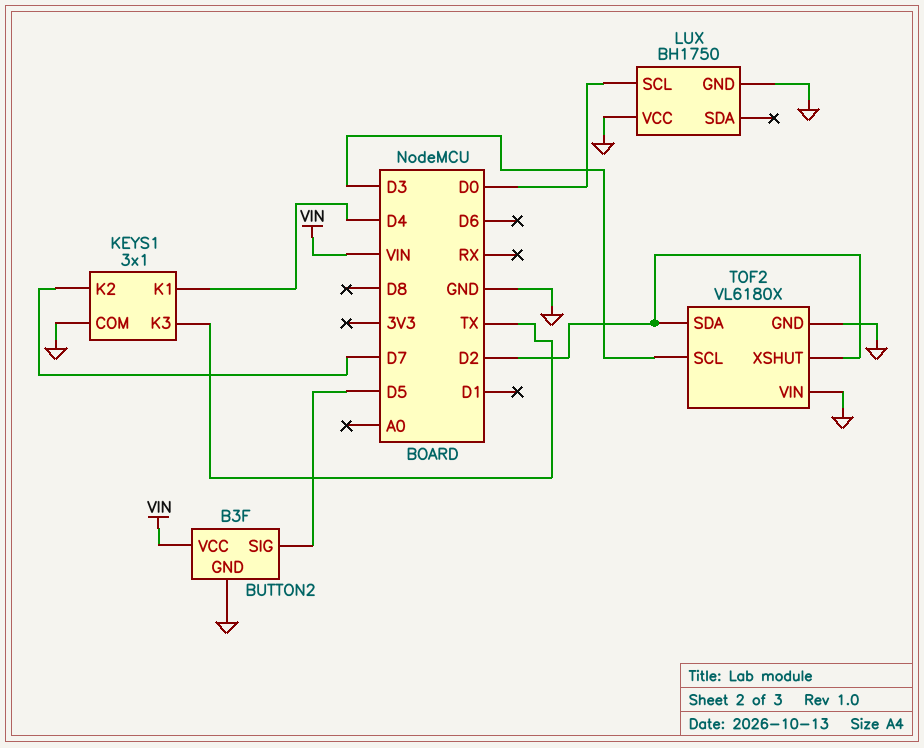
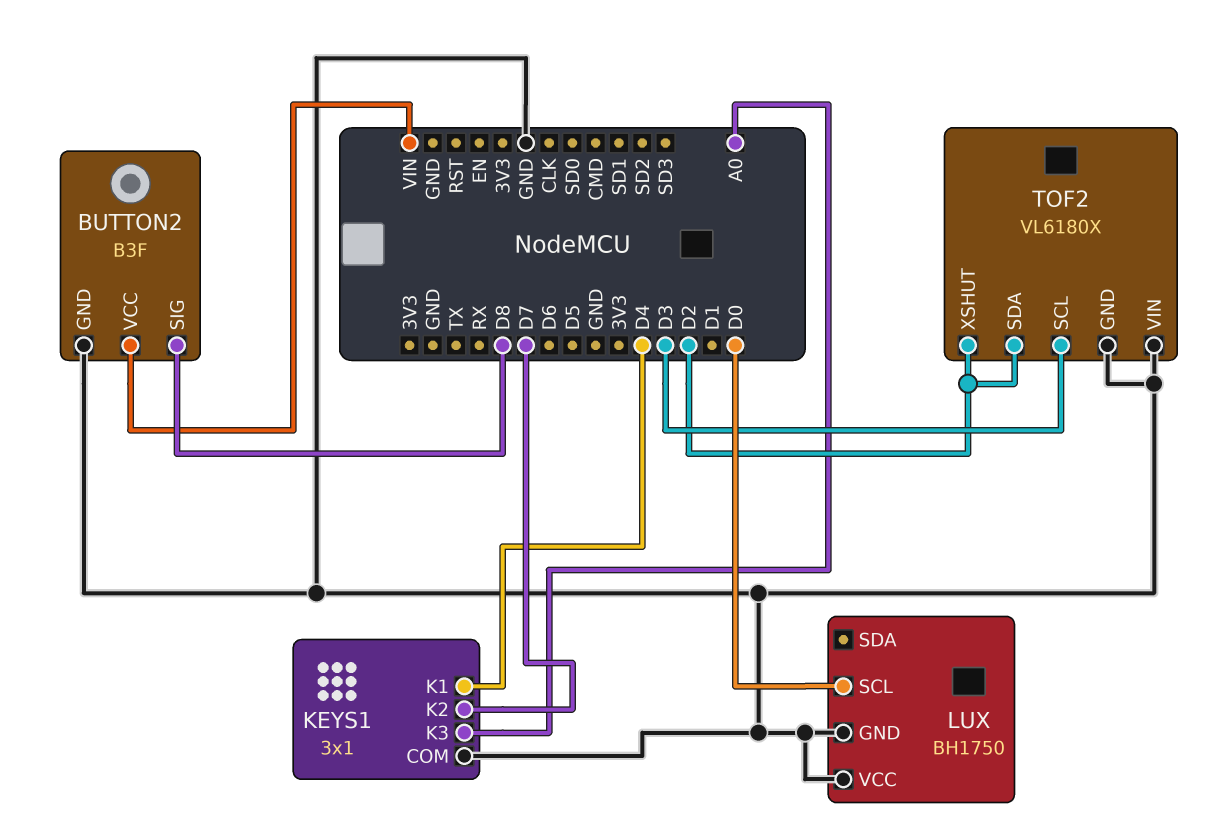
BUTTON2 pin SIG: D5 -> D8
KEYS1 pin K3: TX -> A0

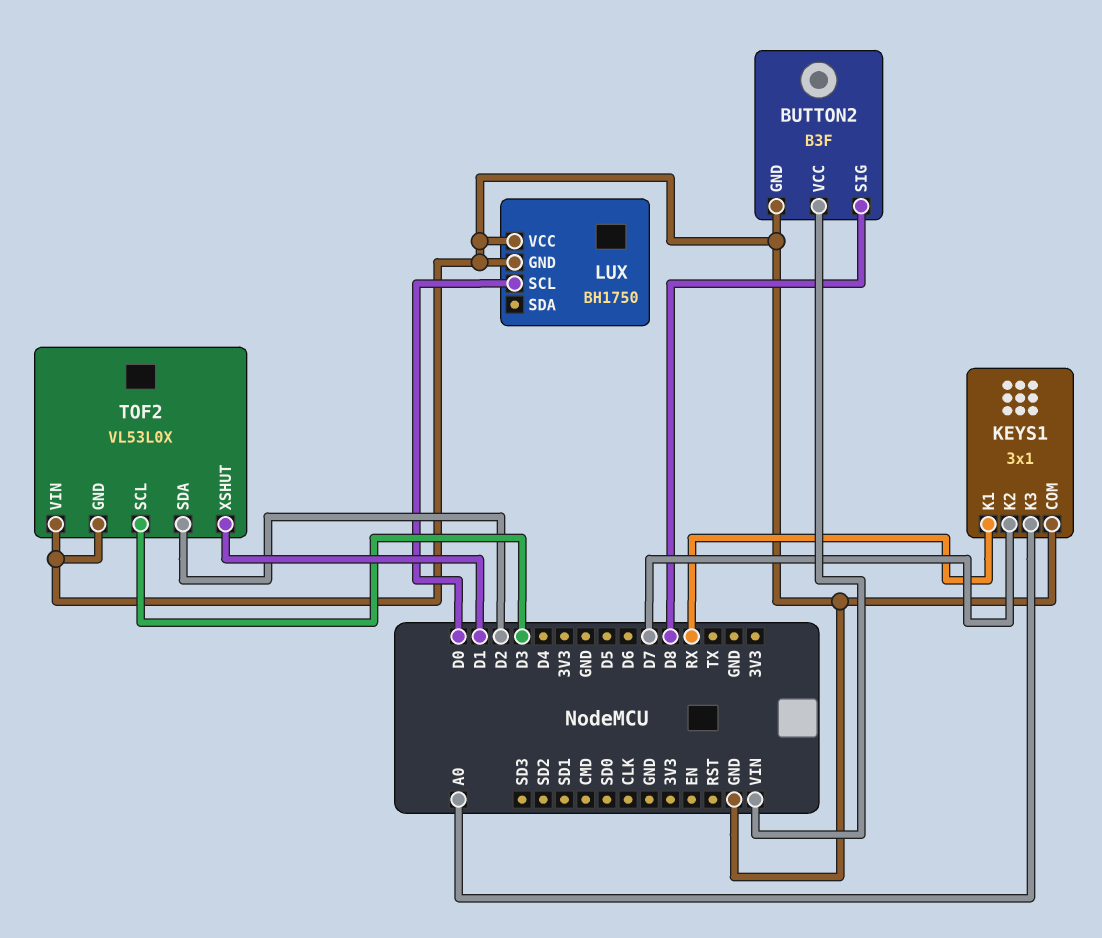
KEYS1 pin K1: D4 -> RX
TOF2: VL6180X -> VL53L0X
TOF2 pin XSHUT: D2 -> D1

